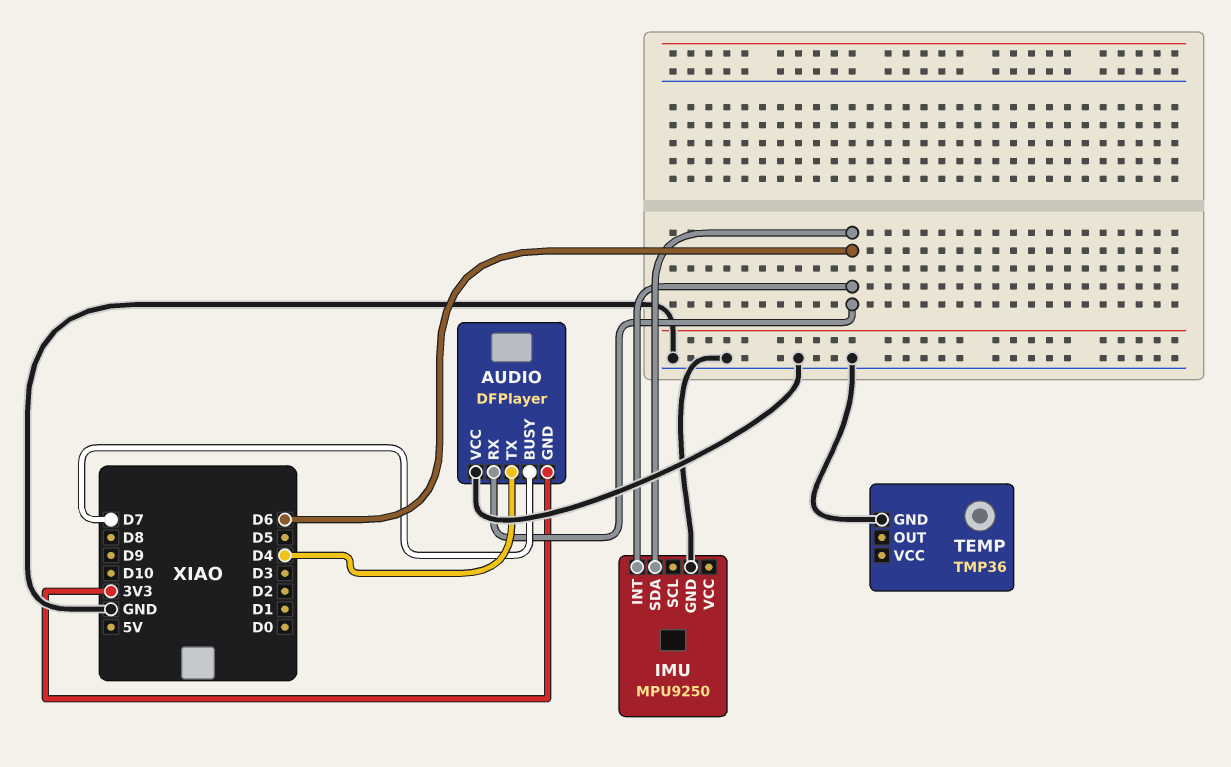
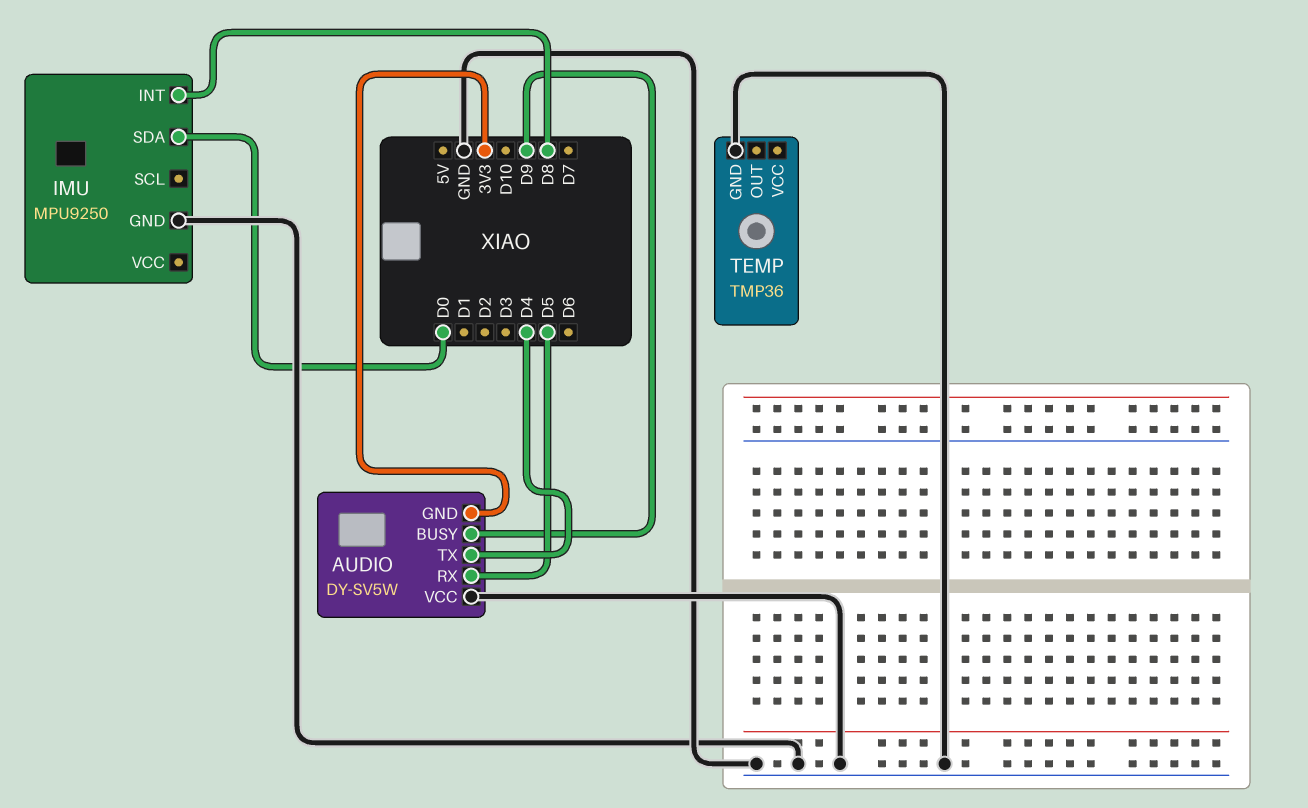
AUDIO: DFPlayer -> DY-SV5W
AUDIO pin BUSY: D7 -> D9
AUDIO pin RX: D6 -> D5
IMU pin INT: D6 -> D8
IMU pin SDA: D6 -> D0

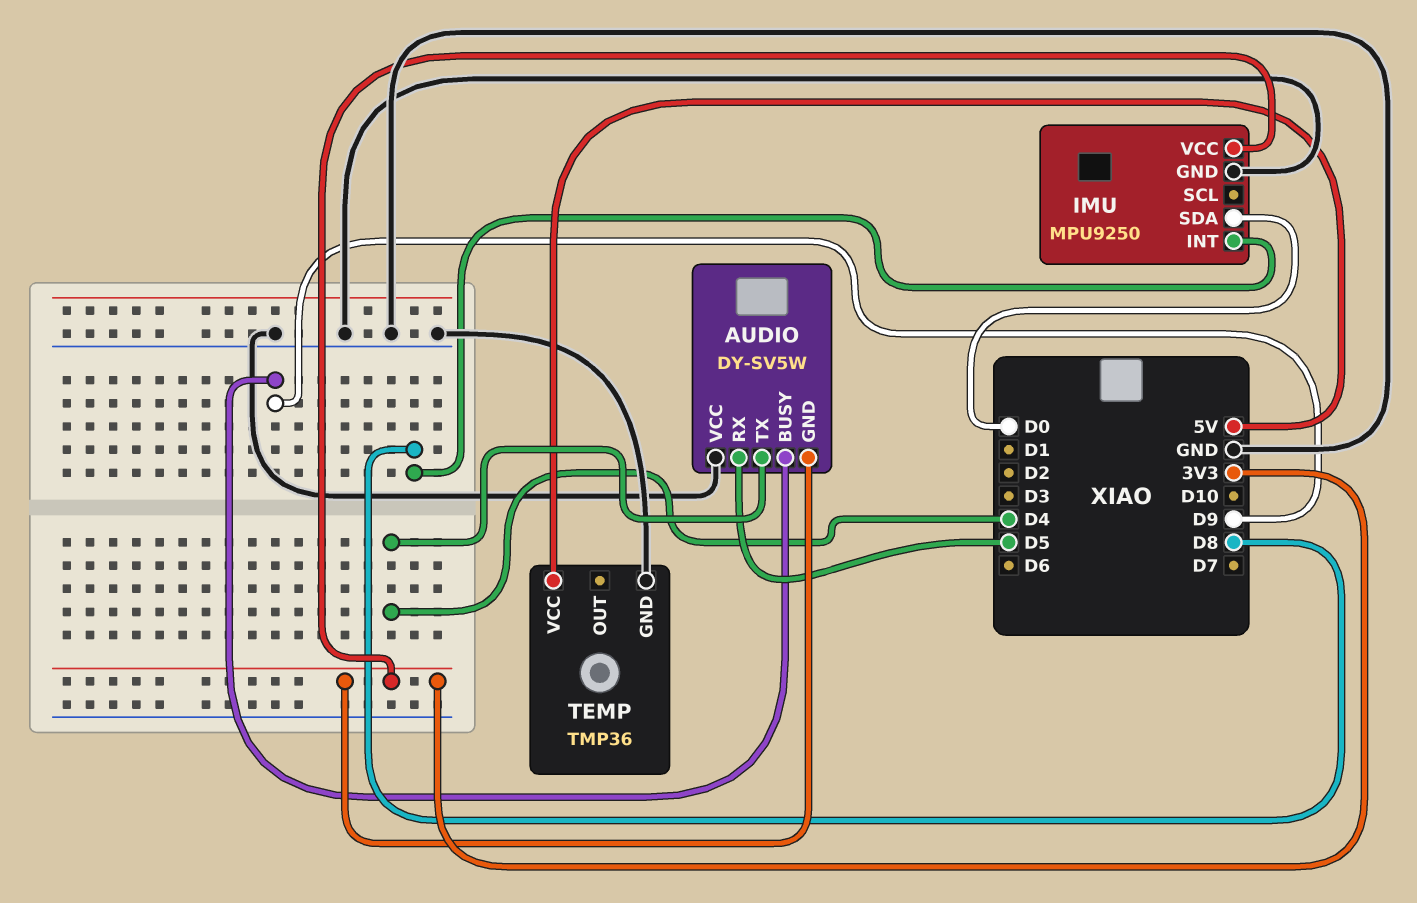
IMU pin VCC: none -> 3V3
TEMP pin VCC: none -> 5V

